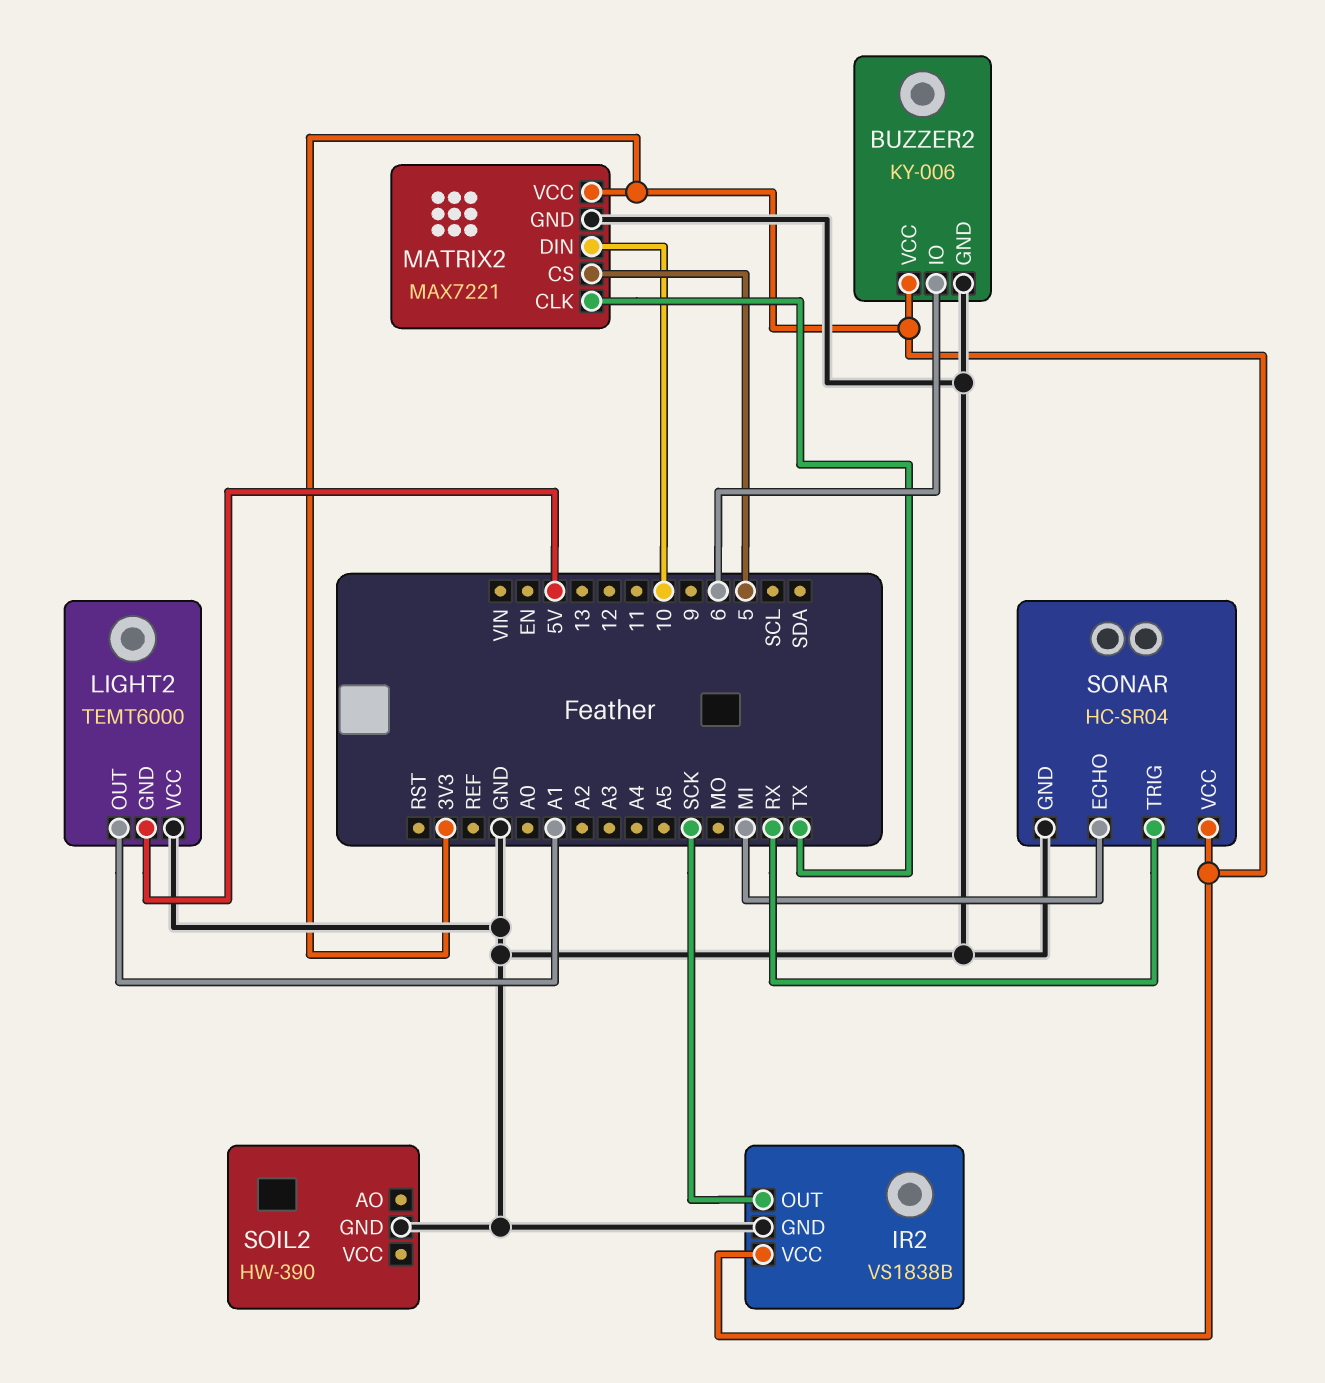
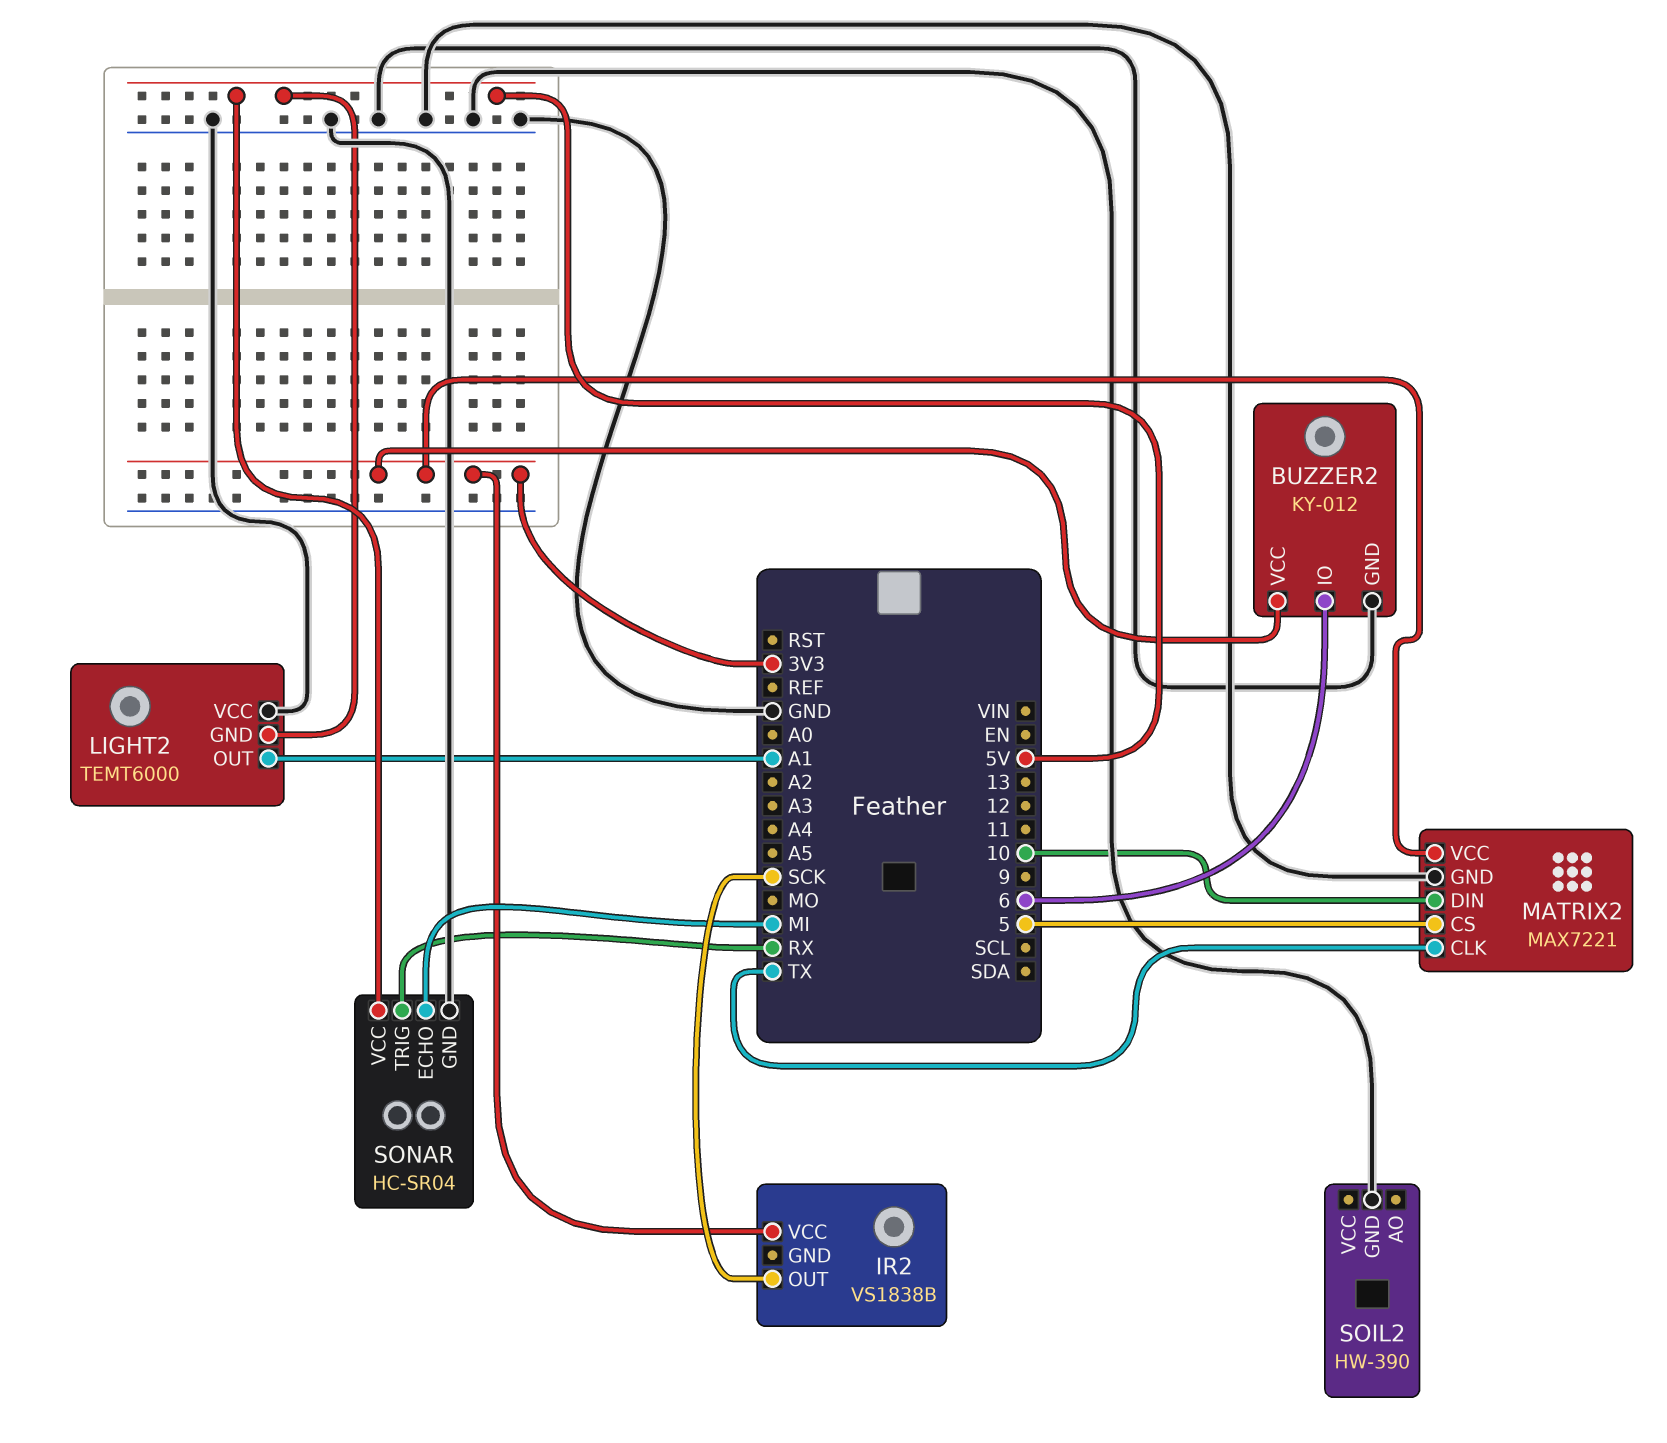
BUZZER2: KY-006 -> KY-012
IR2 pin GND: GND -> none
SONAR pin VCC: 3V3 -> 5V

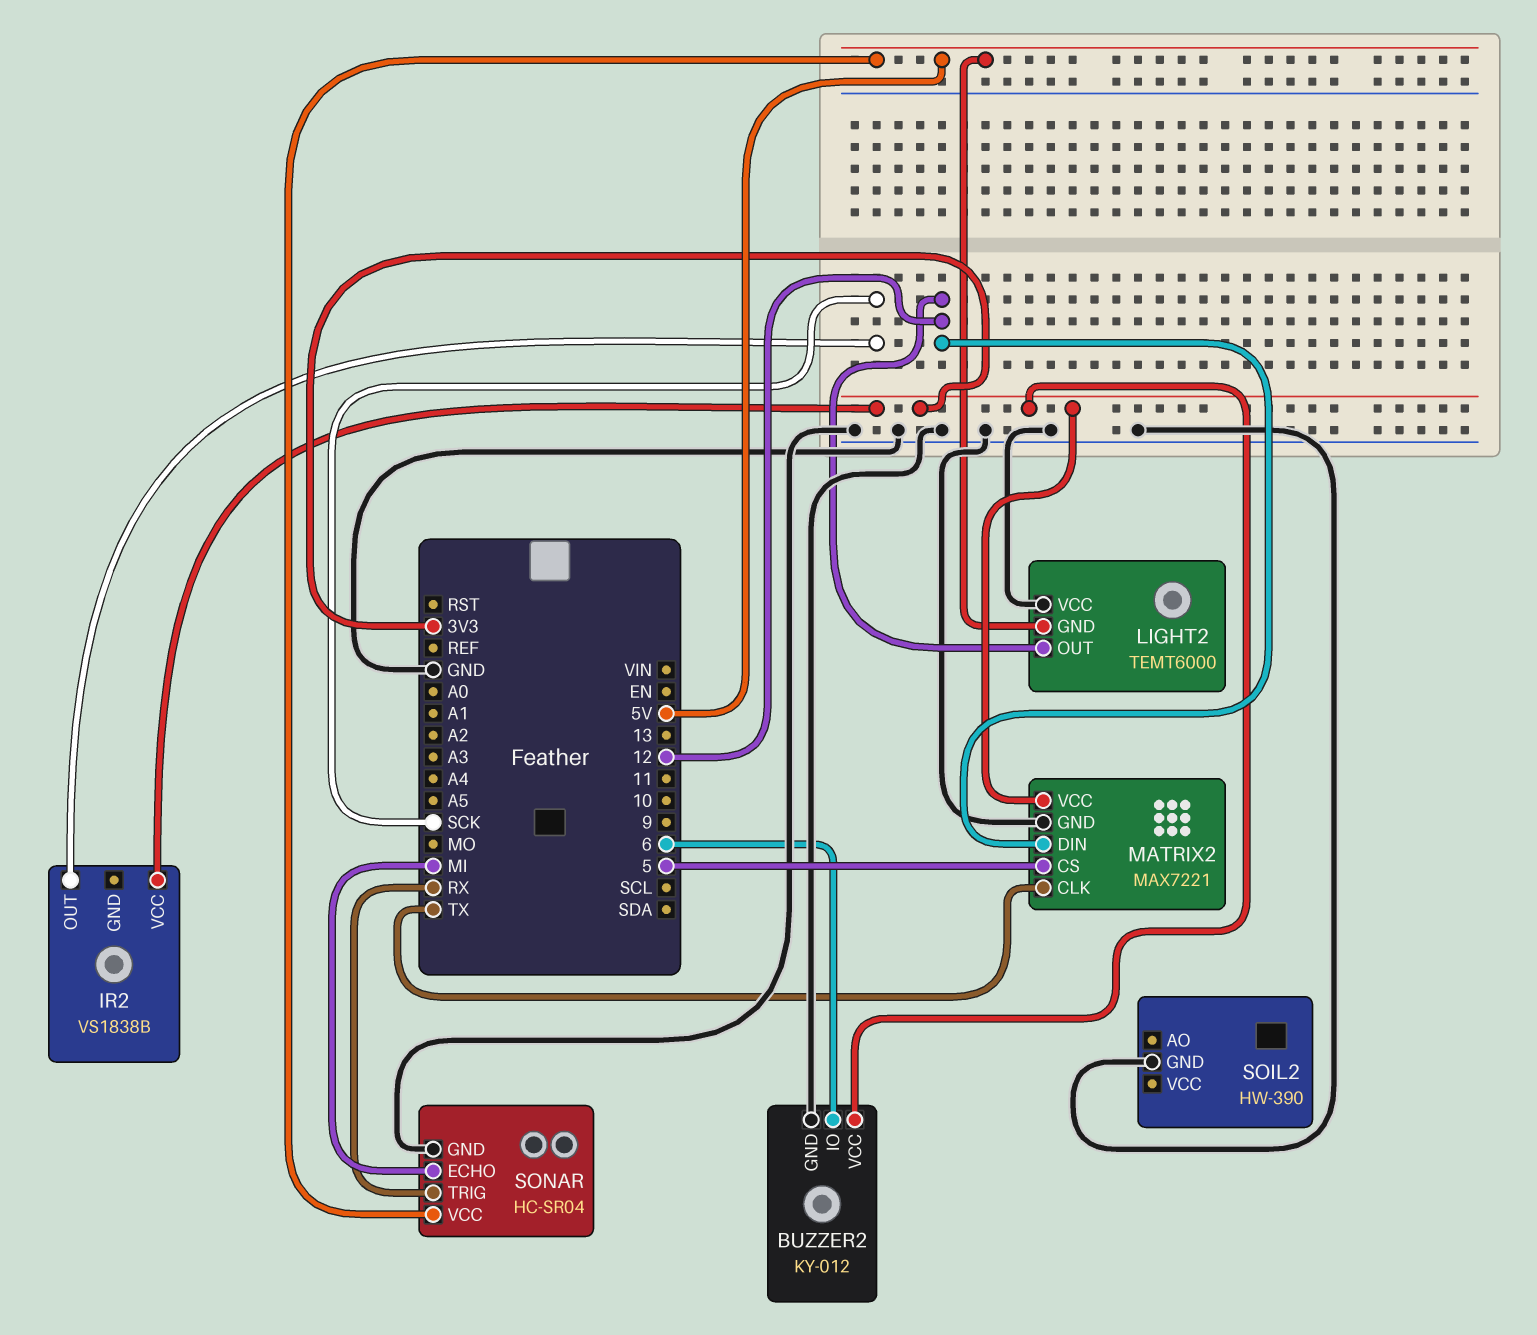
LIGHT2 pin OUT: A1 -> 12
MATRIX2 pin DIN: 10 -> 12

